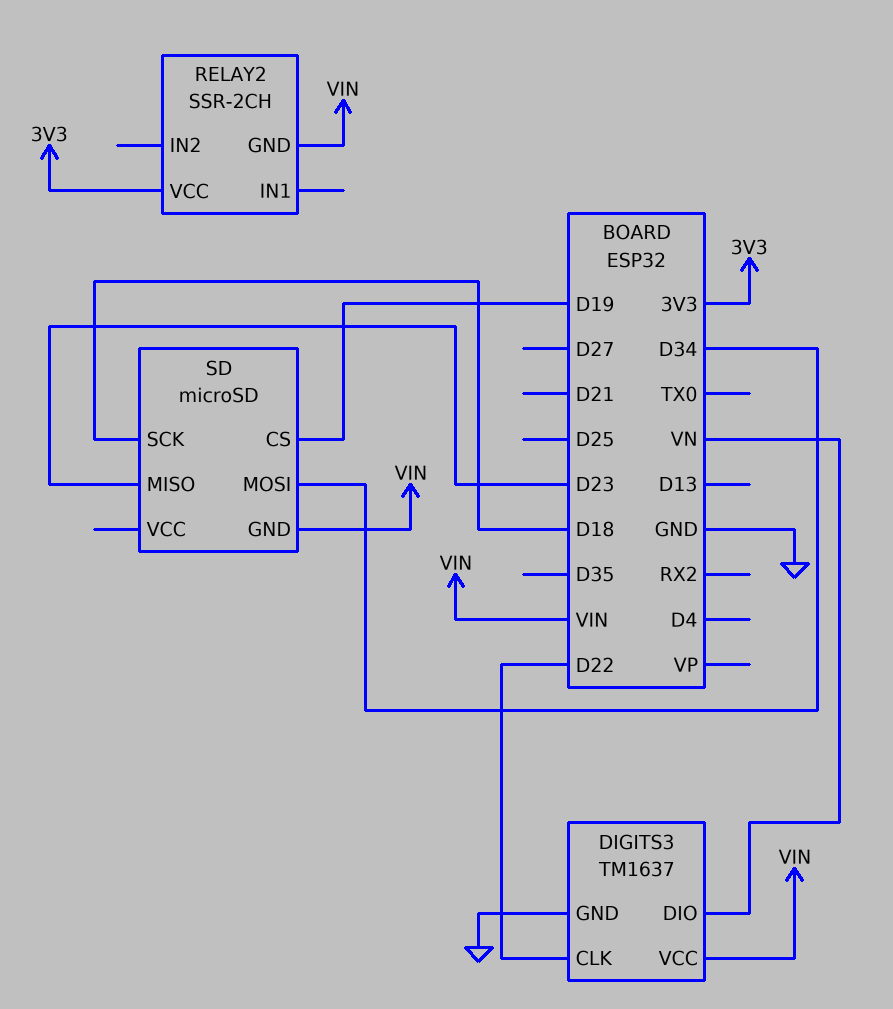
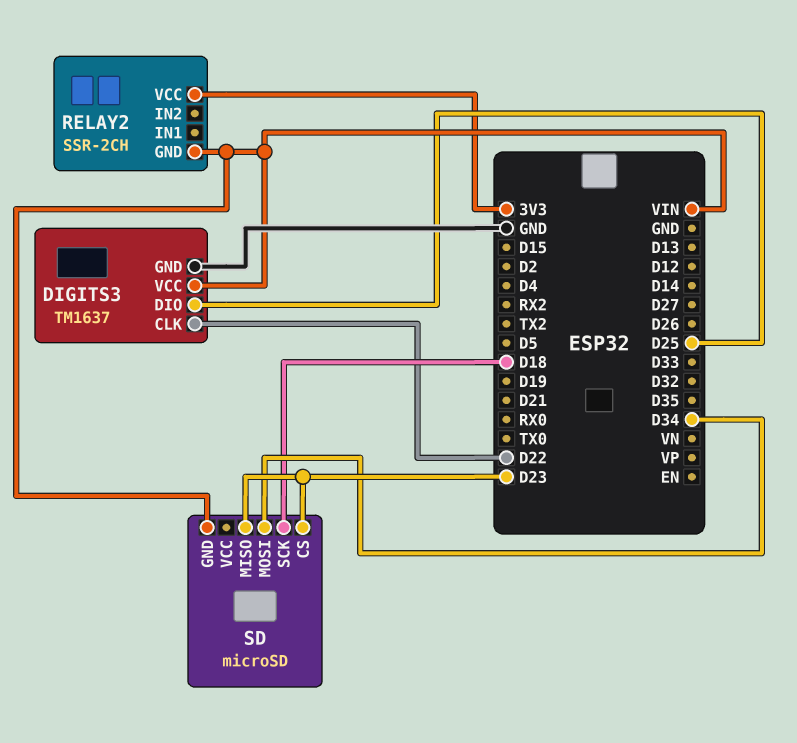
DIGITS3 pin DIO: VN -> D25
SD pin CS: D19 -> D23

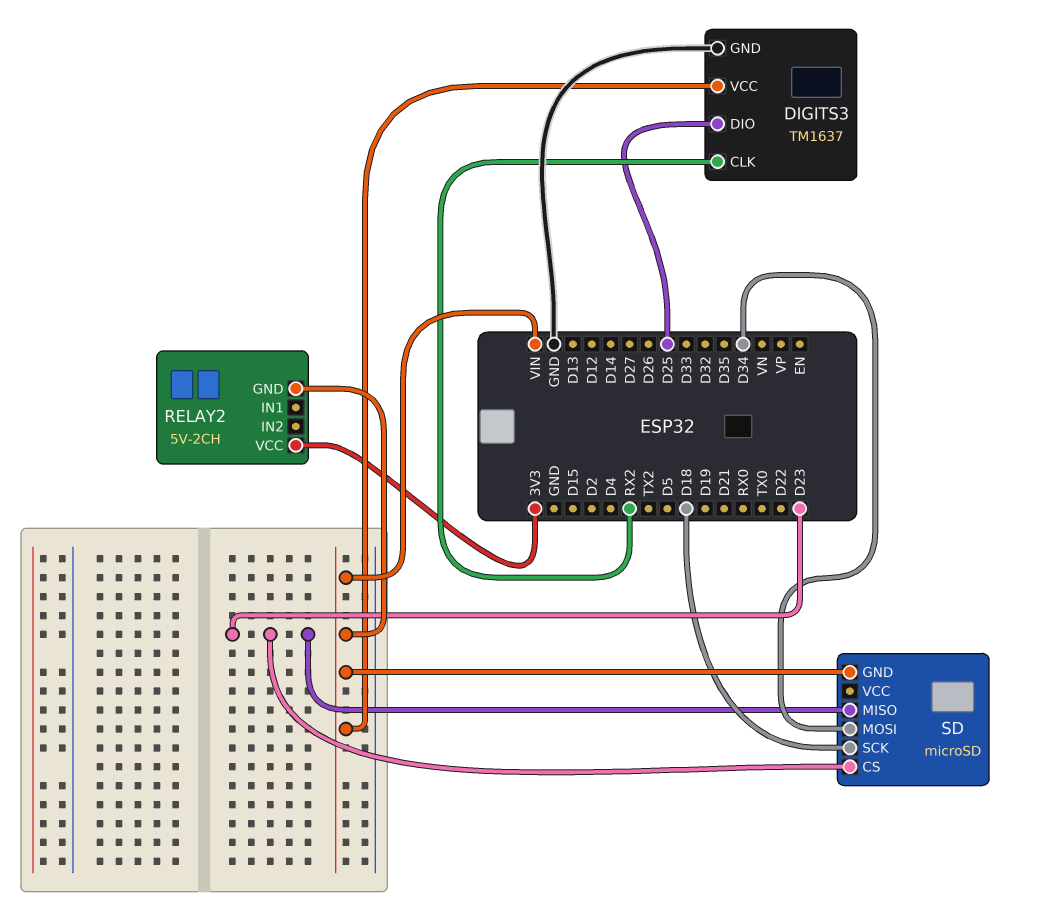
DIGITS3 pin CLK: D22 -> RX2
RELAY2: SSR-2CH -> 5V-2CH

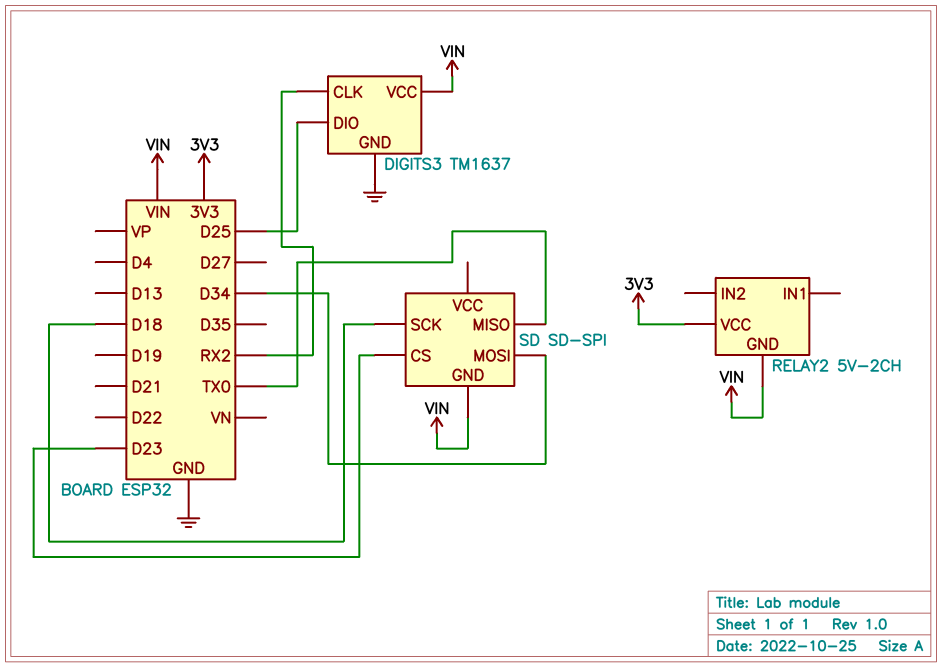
SD: microSD -> SD-SPI
SD pin MISO: D23 -> TX0

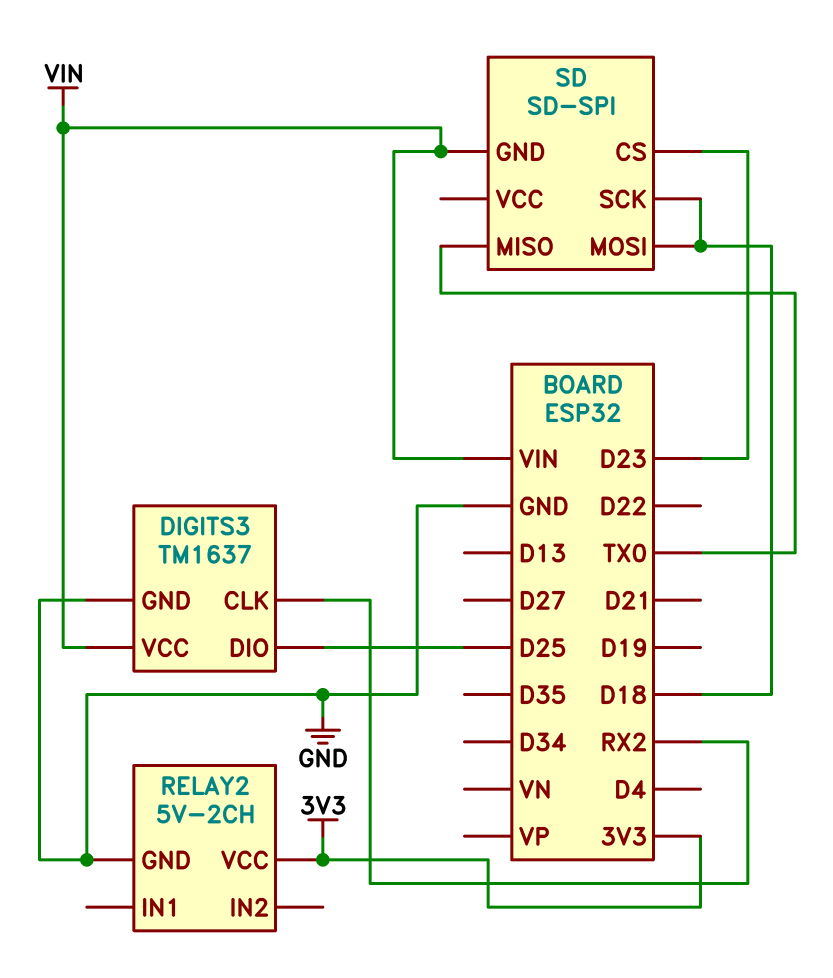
RELAY2 pin GND: VIN -> GND
SD pin MOSI: D34 -> D18

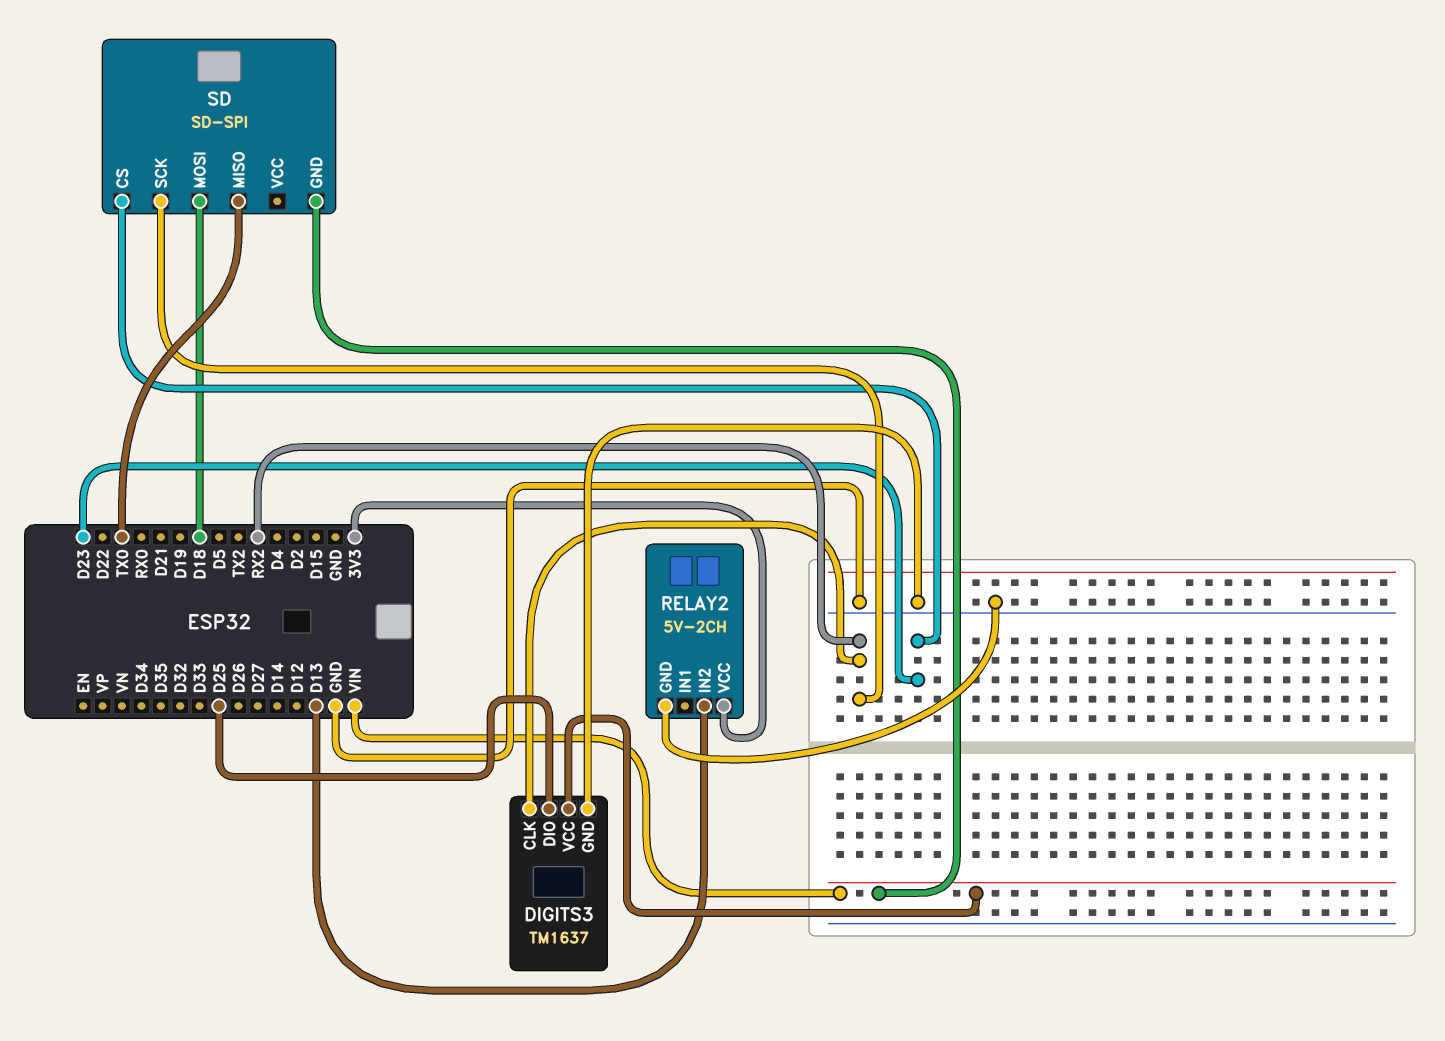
RELAY2 pin IN2: none -> D13
SD pin SCK: D18 -> RX2

